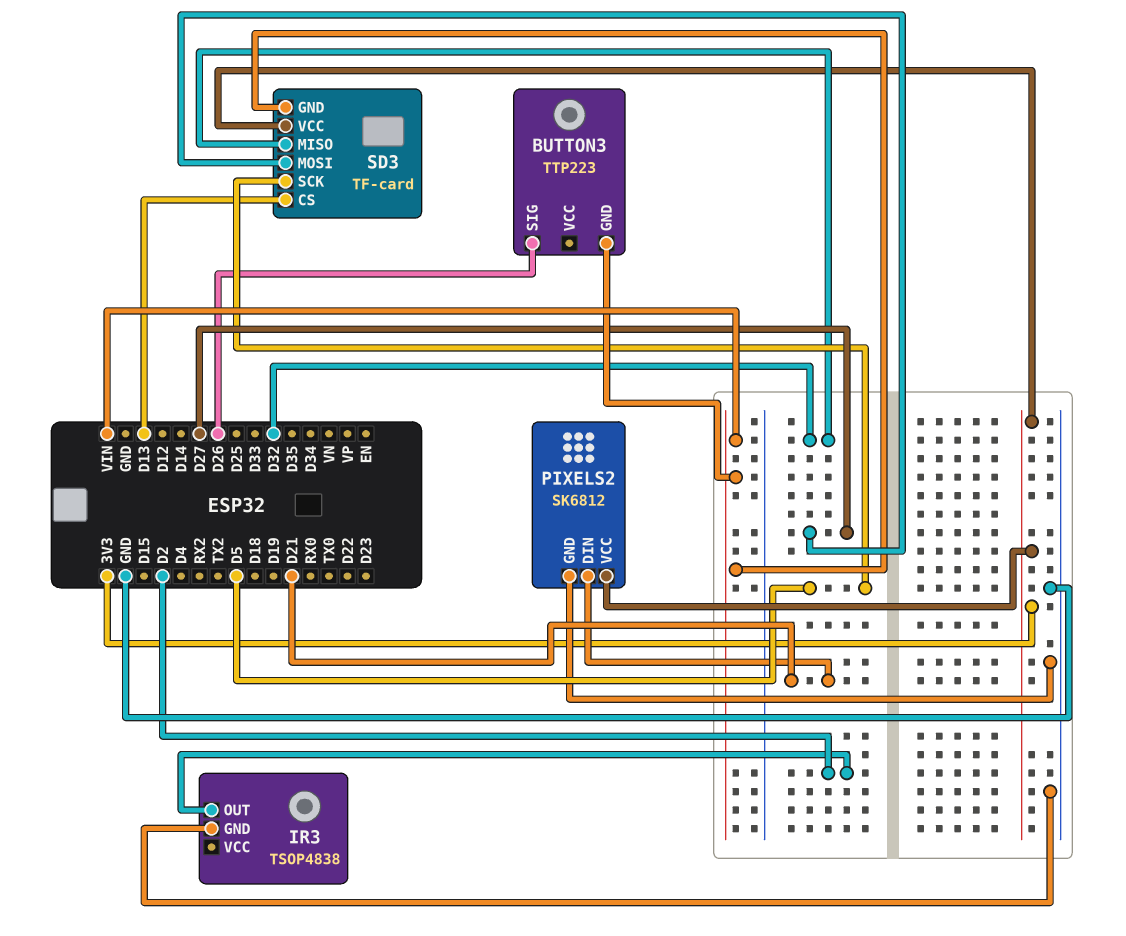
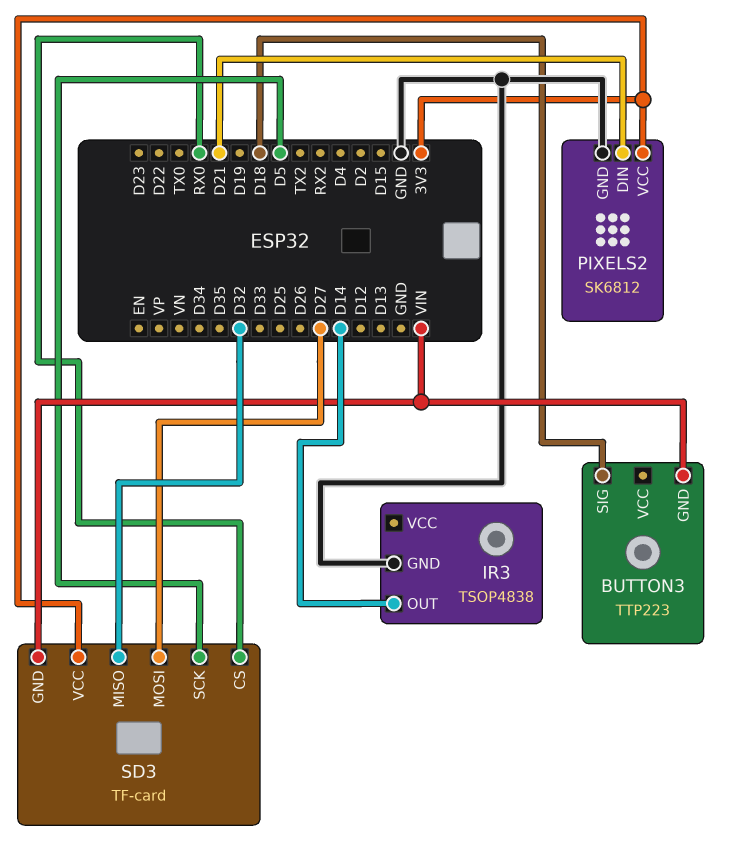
BUTTON3 pin SIG: D26 -> D18
IR3 pin OUT: D2 -> D14
SD3 pin CS: D13 -> RX0

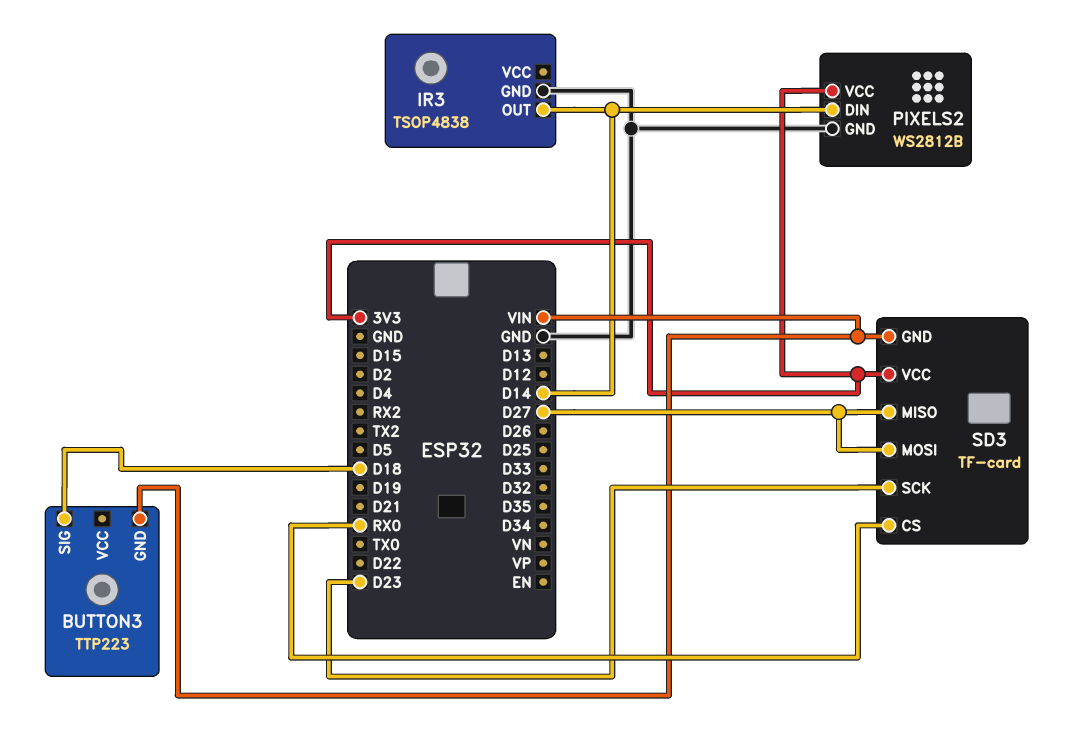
PIXELS2: SK6812 -> WS2812B
PIXELS2 pin DIN: D21 -> D14
SD3 pin MISO: D32 -> D27
SD3 pin SCK: D5 -> D23

